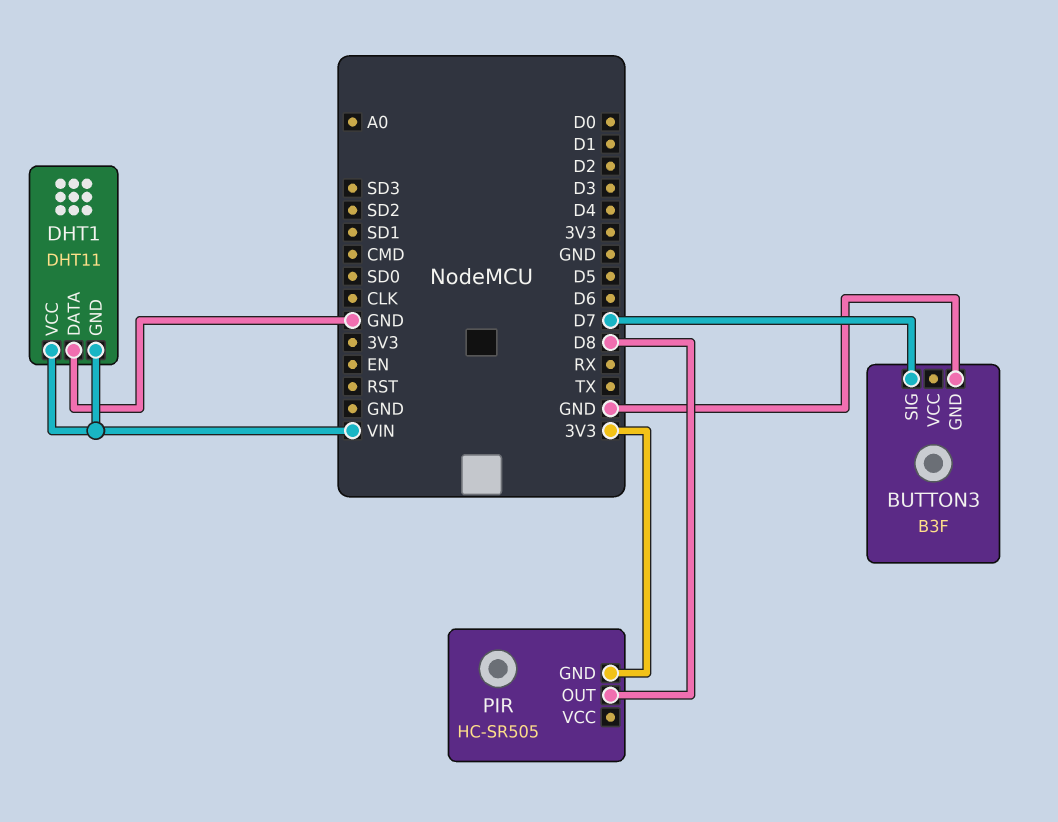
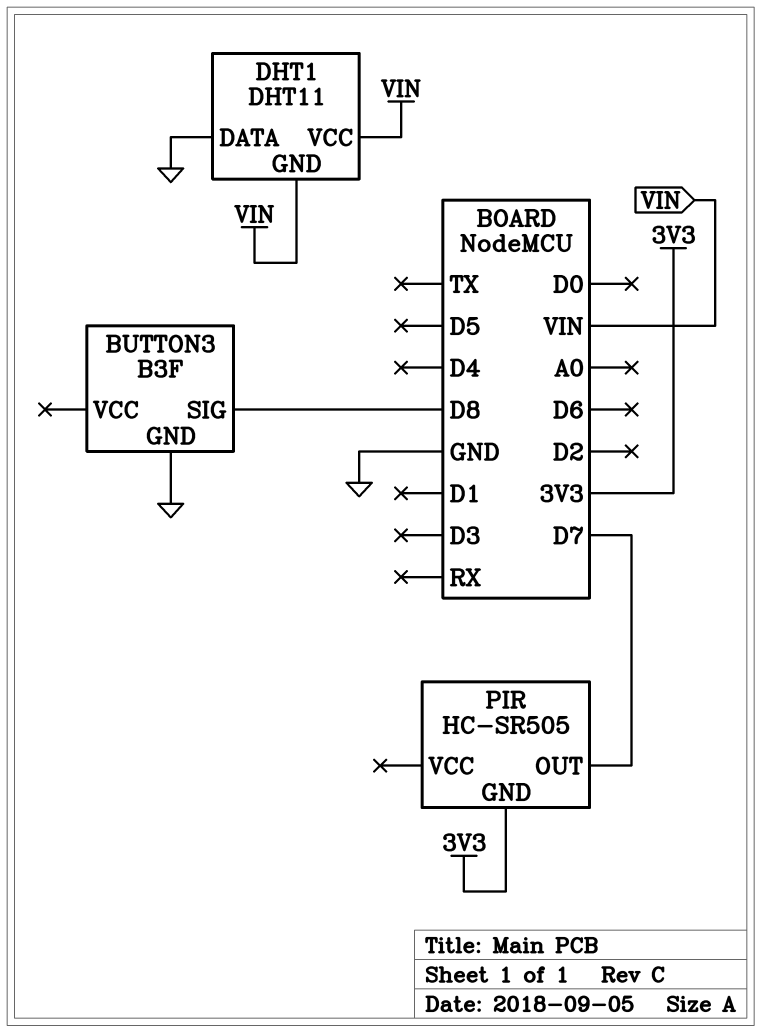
BUTTON3 pin SIG: D7 -> D8
PIR pin OUT: D8 -> D7

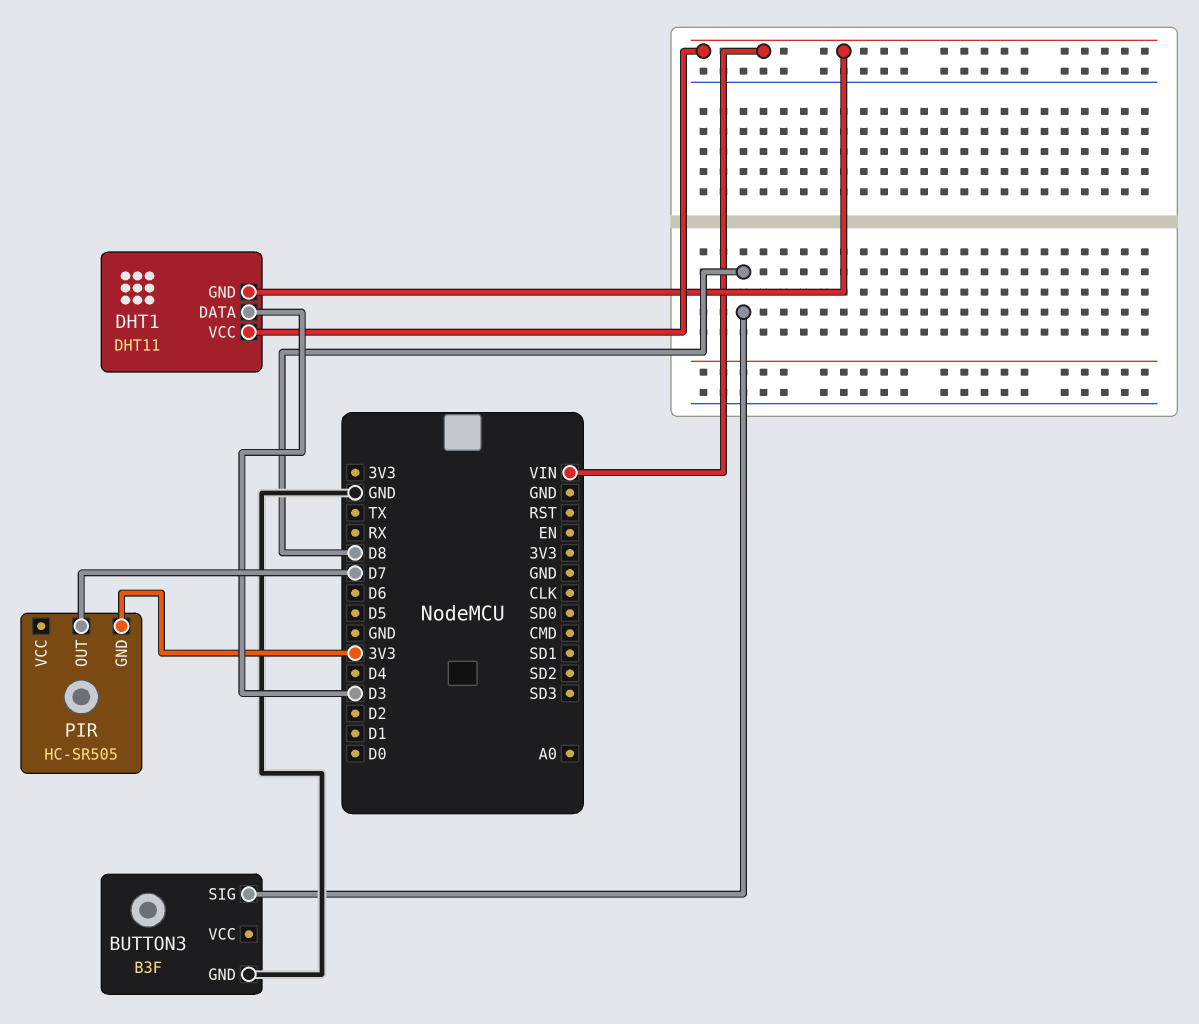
DHT1 pin DATA: GND -> D3

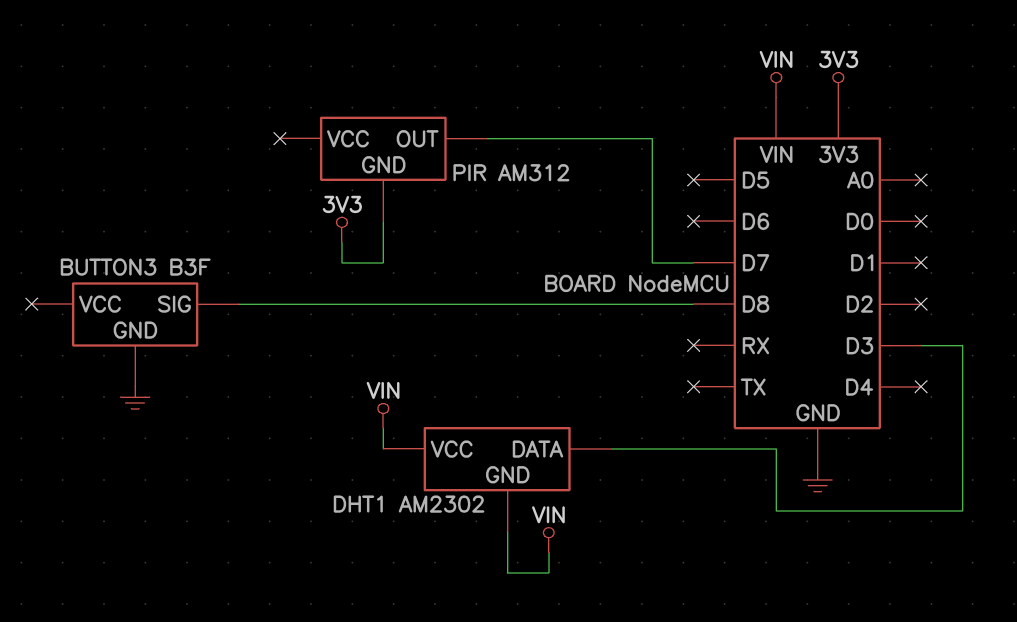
DHT1: DHT11 -> AM2302
PIR: HC-SR505 -> AM312

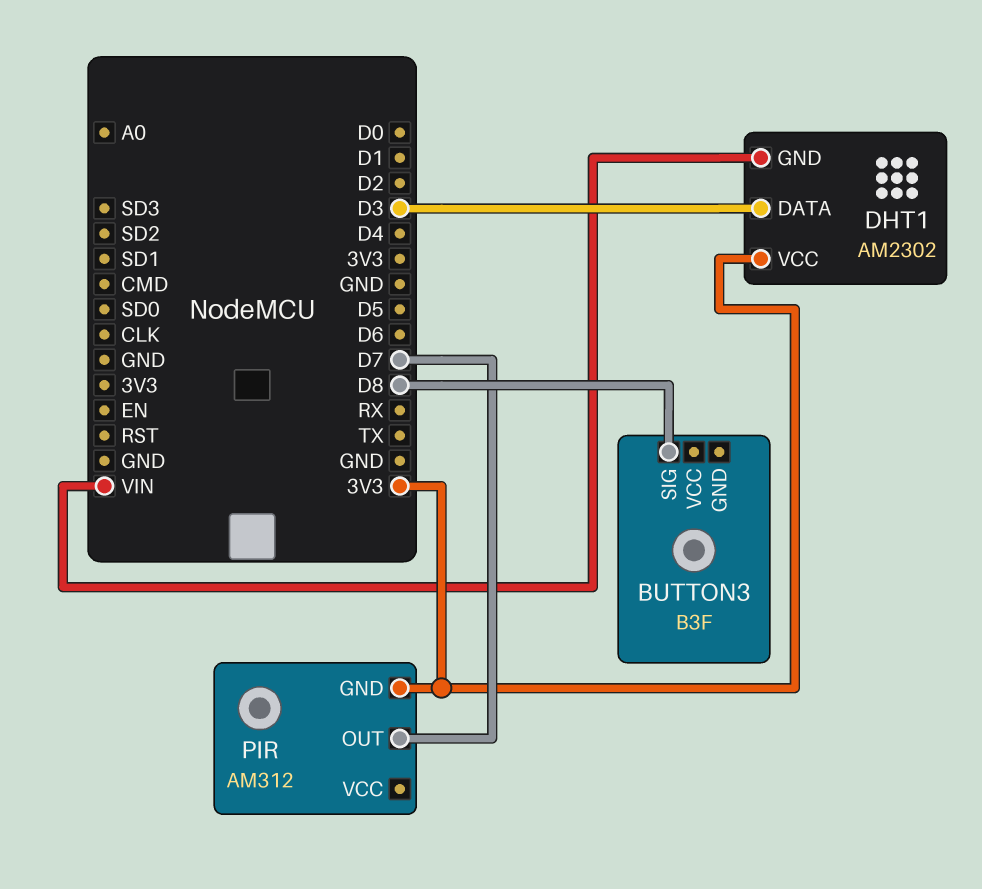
BUTTON3 pin GND: GND -> none
DHT1 pin VCC: VIN -> 3V3

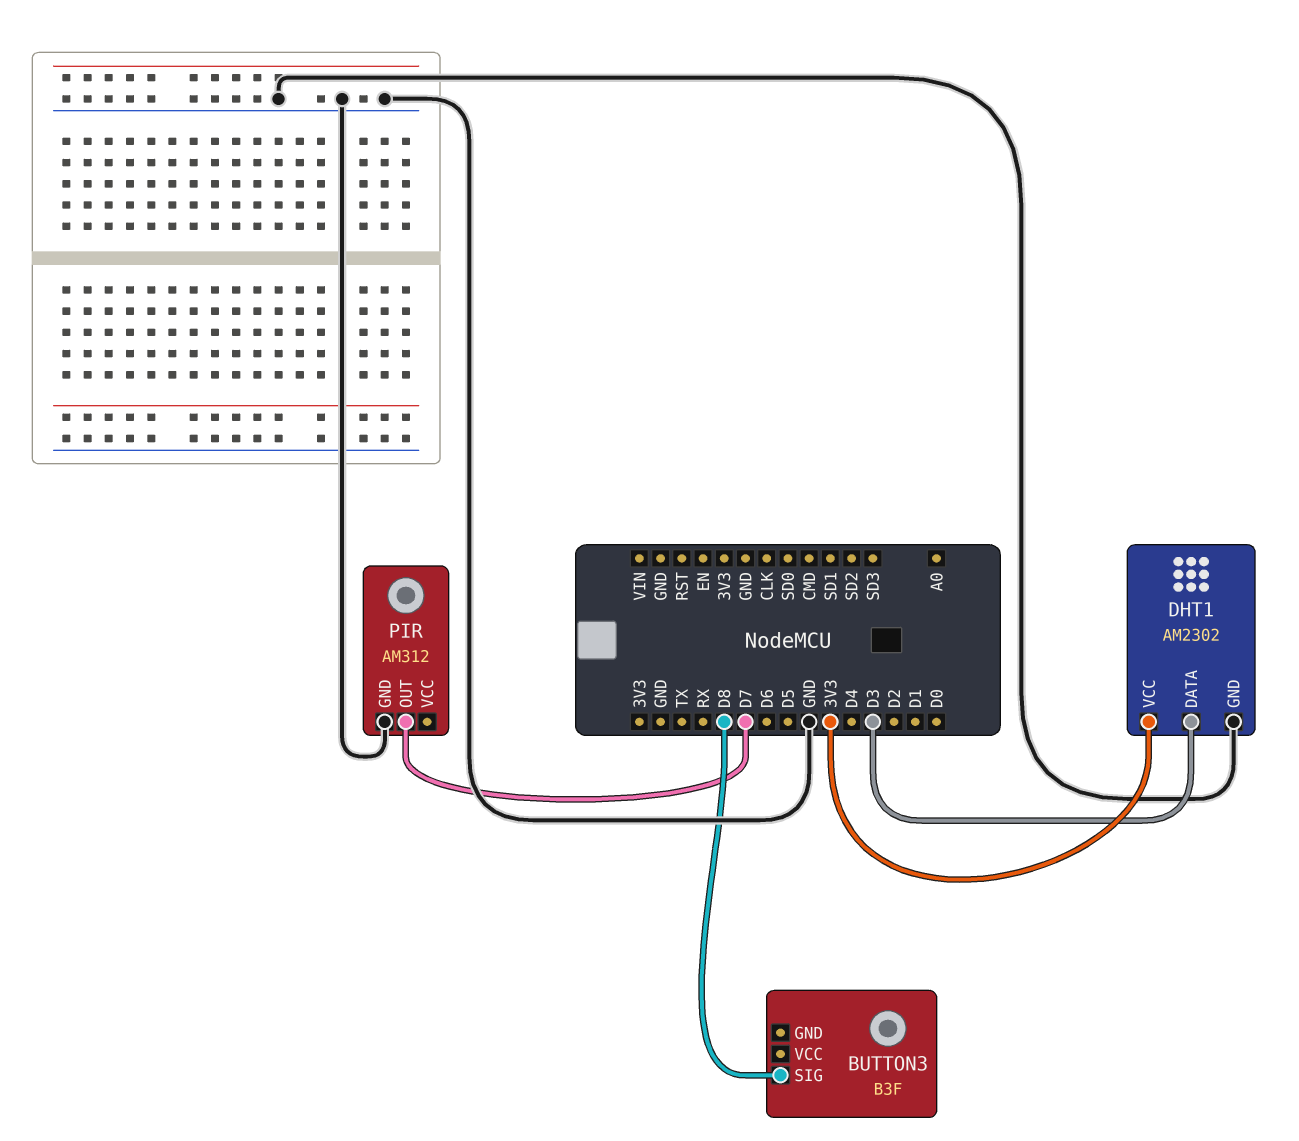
DHT1 pin GND: VIN -> GND
PIR pin GND: 3V3 -> GND

